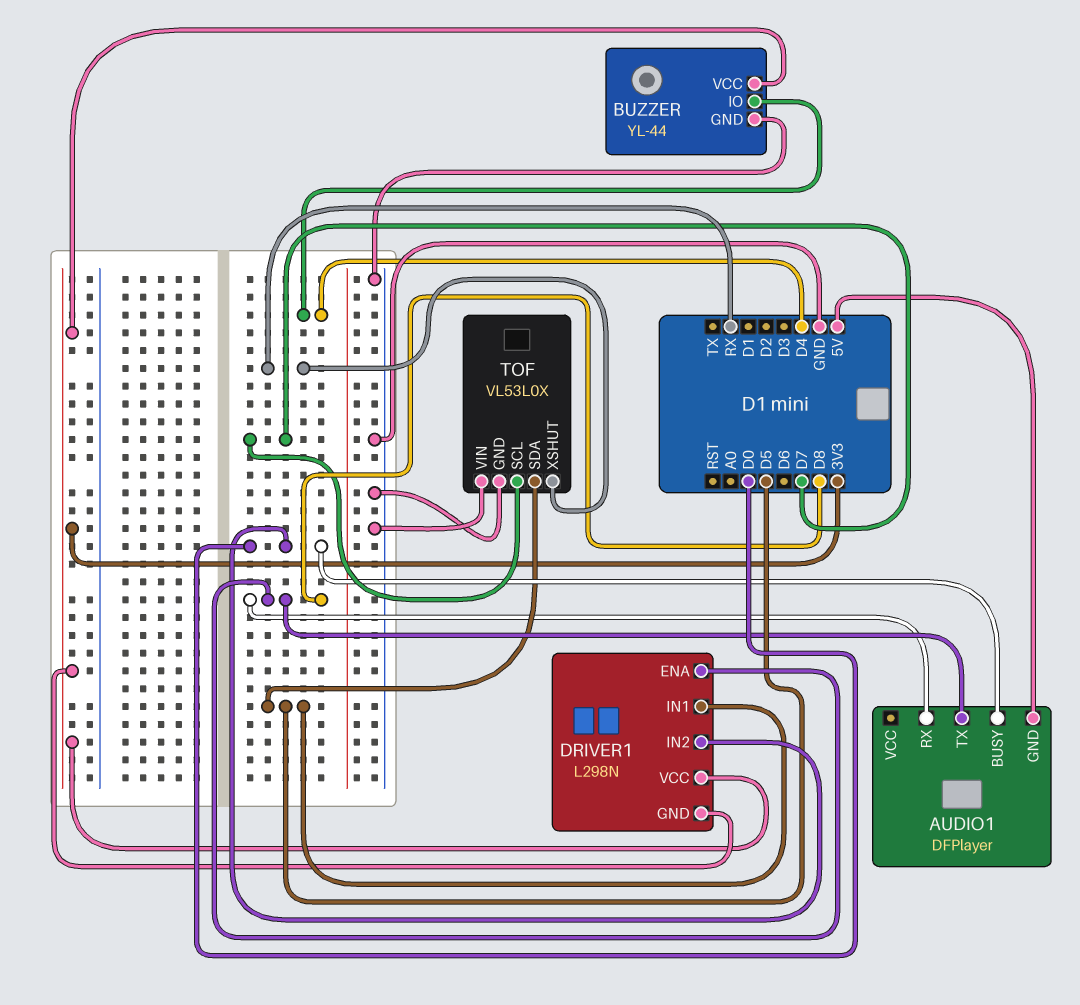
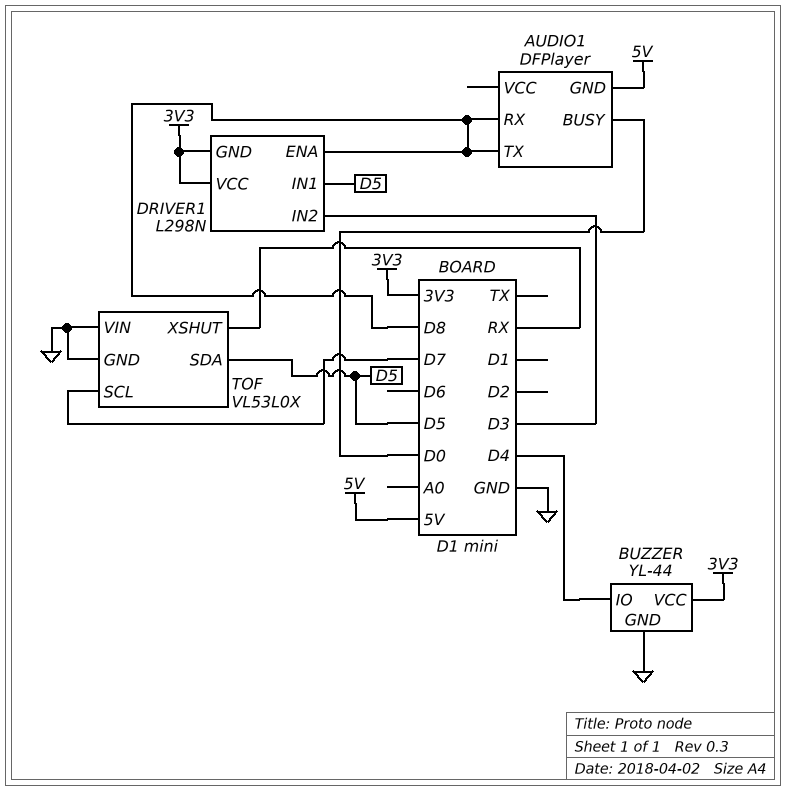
DRIVER1 pin IN2: D0 -> D3

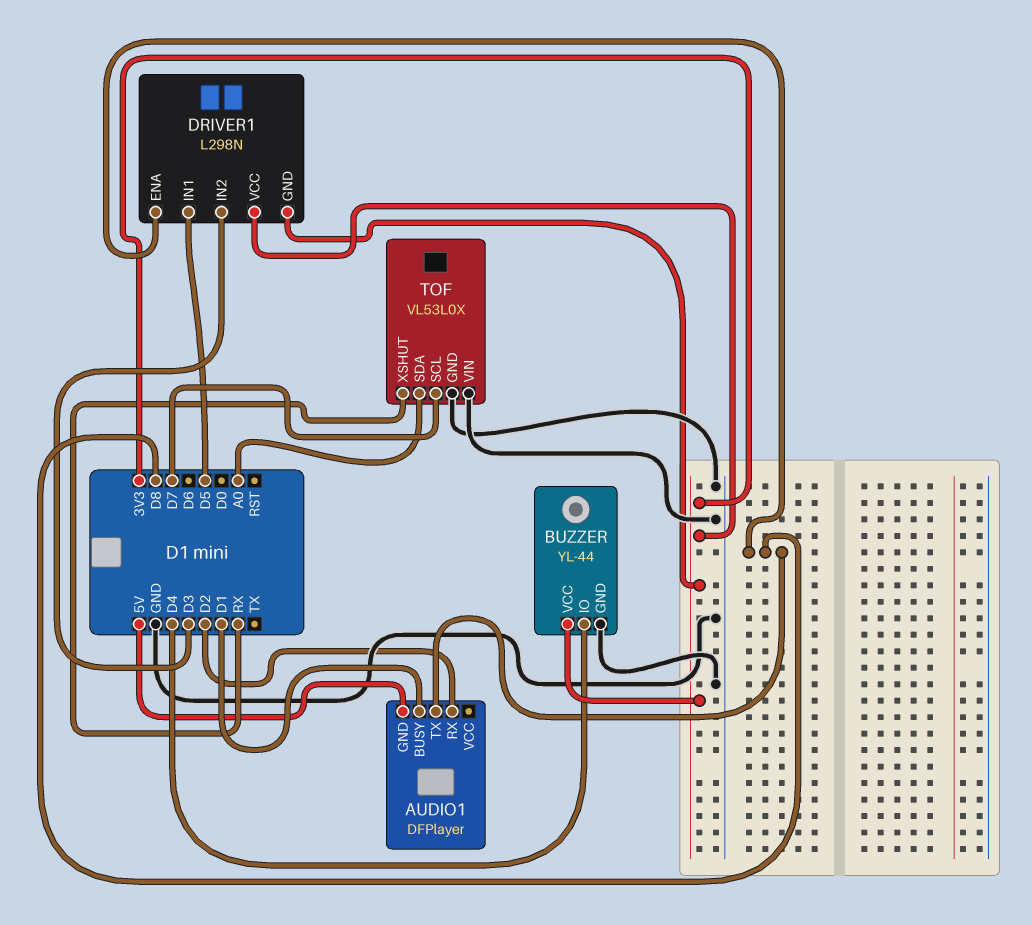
AUDIO1 pin BUSY: D0 -> D1
AUDIO1 pin RX: D8 -> D2
TOF pin SDA: D5 -> A0

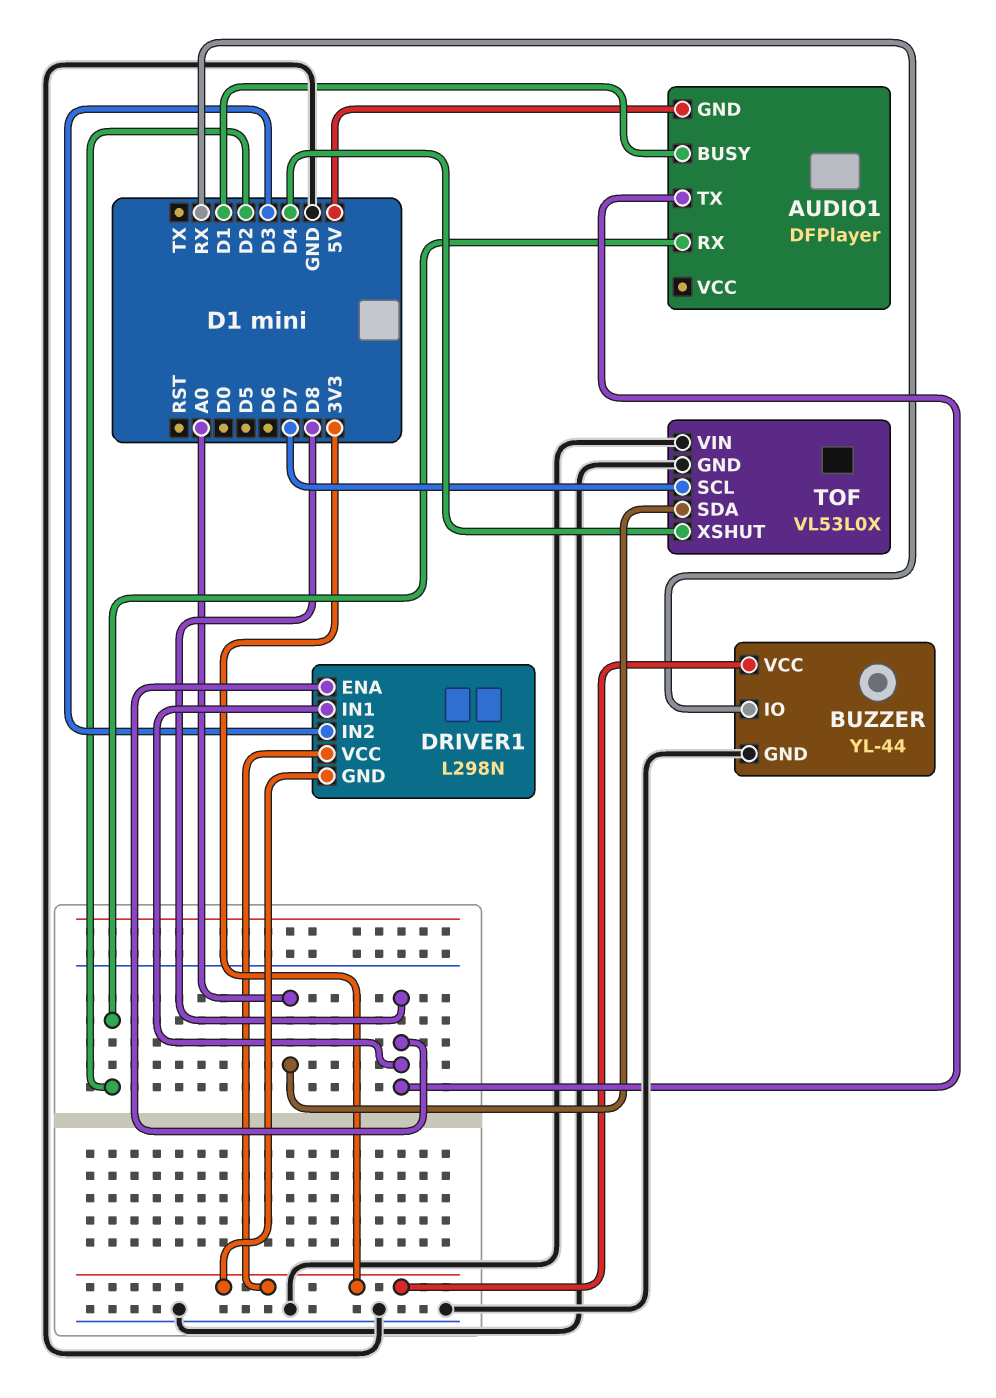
BUZZER pin IO: D4 -> RX
DRIVER1 pin IN1: D5 -> D8
TOF pin XSHUT: RX -> D4

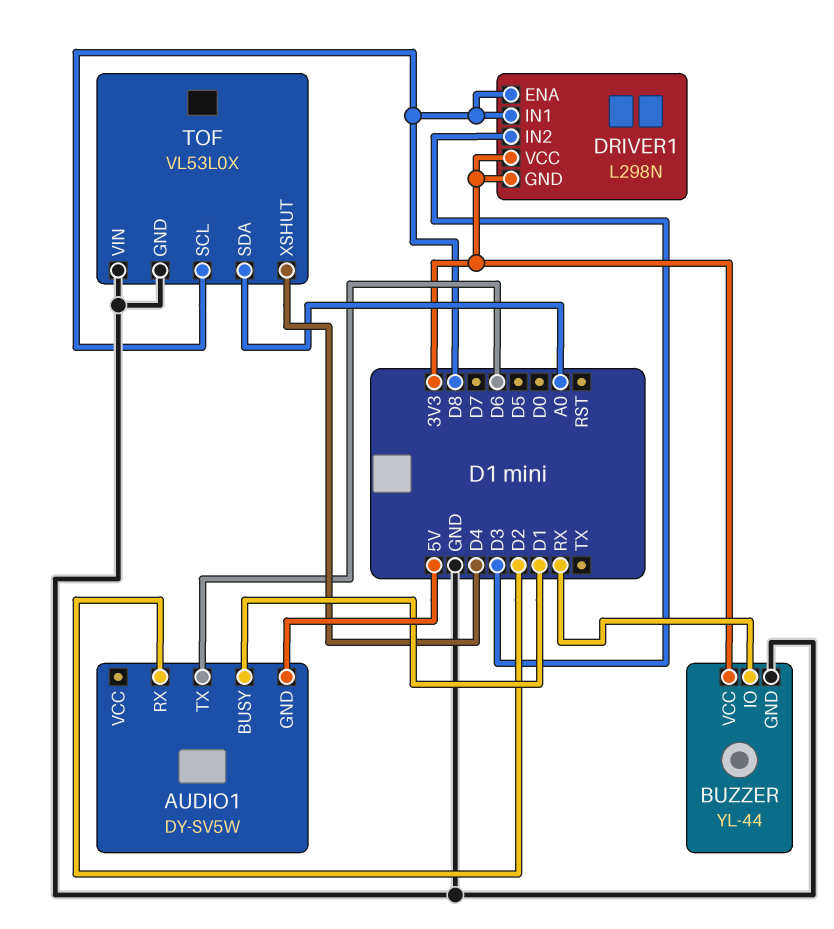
AUDIO1: DFPlayer -> DY-SV5W
AUDIO1 pin TX: D8 -> D6
TOF pin SCL: D7 -> D8

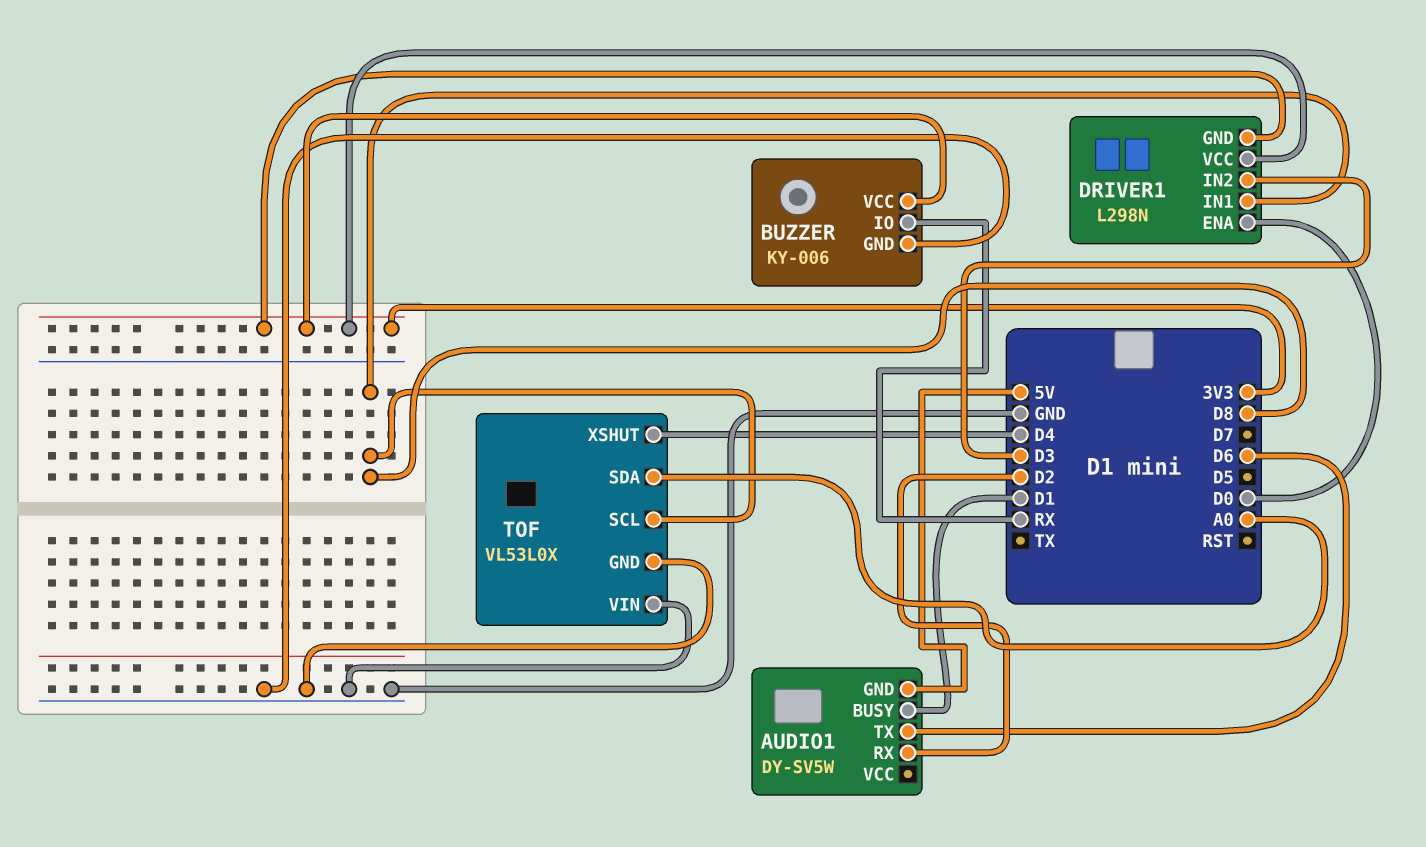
BUZZER: YL-44 -> KY-006
DRIVER1 pin ENA: D8 -> D0

